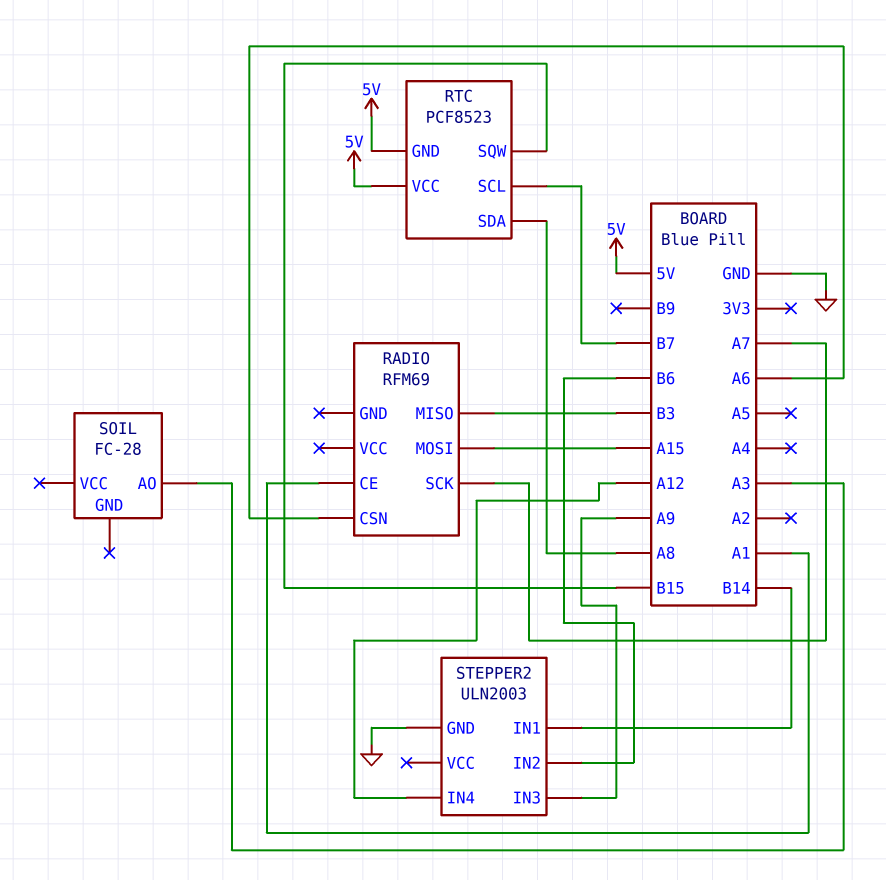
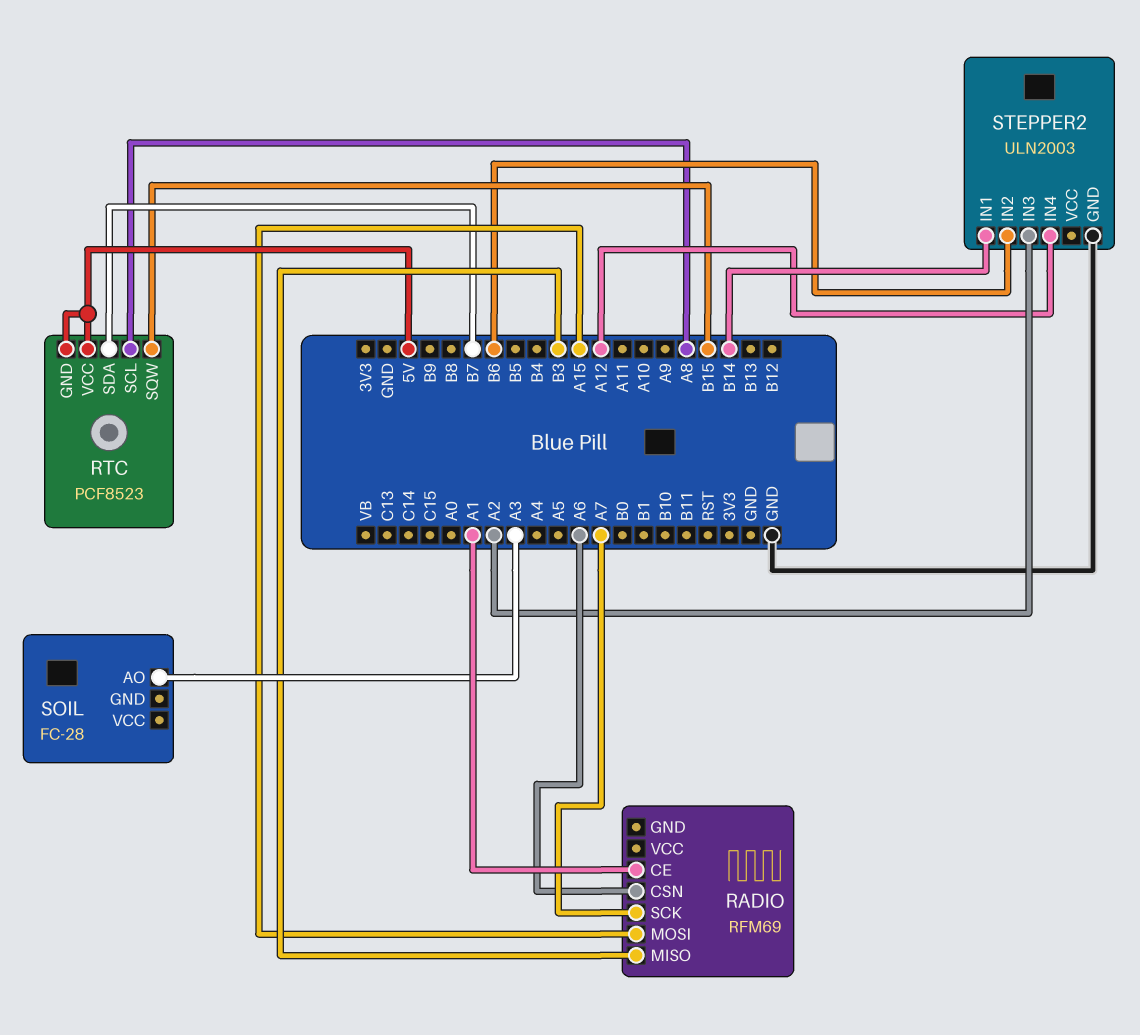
RTC pin SCL: B7 -> A8
RTC pin SDA: A8 -> B7
STEPPER2 pin IN3: A9 -> A2

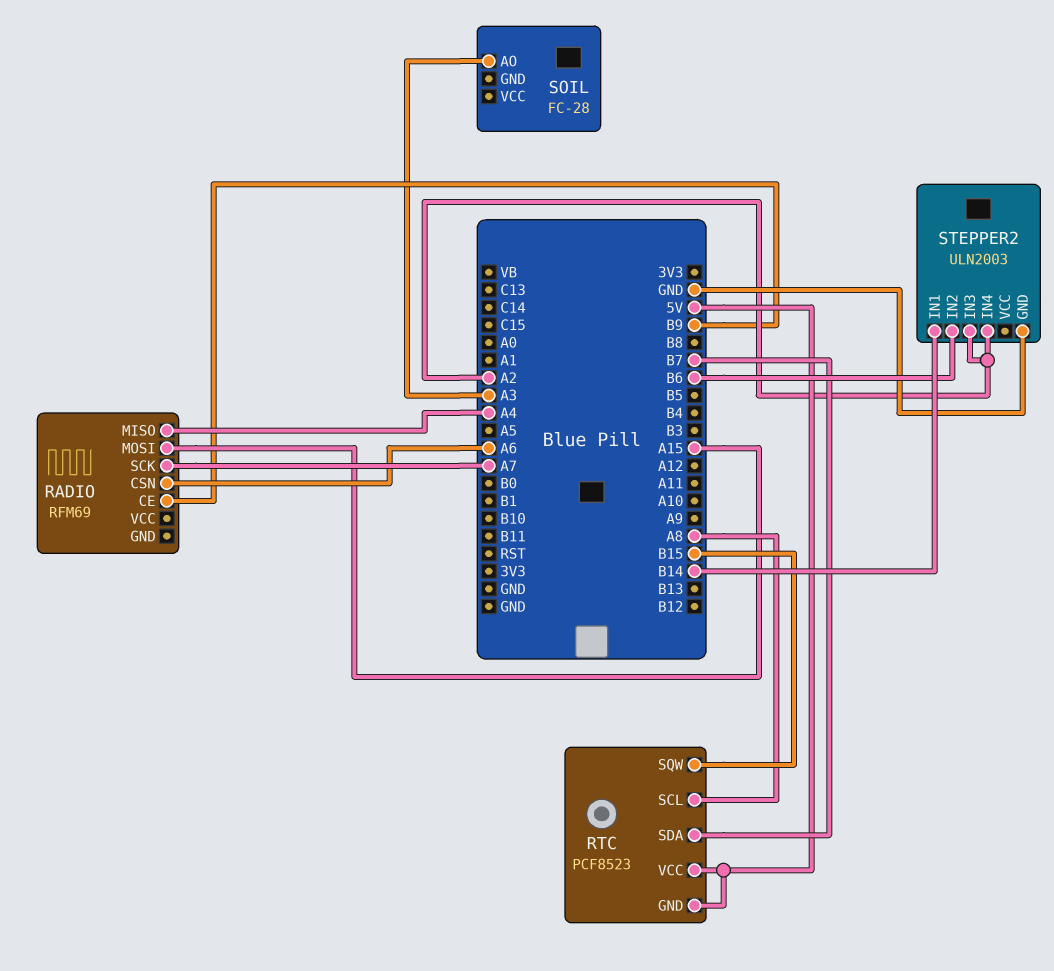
RADIO pin CE: A1 -> B9
RADIO pin MISO: B3 -> A4
STEPPER2 pin IN4: A12 -> A2

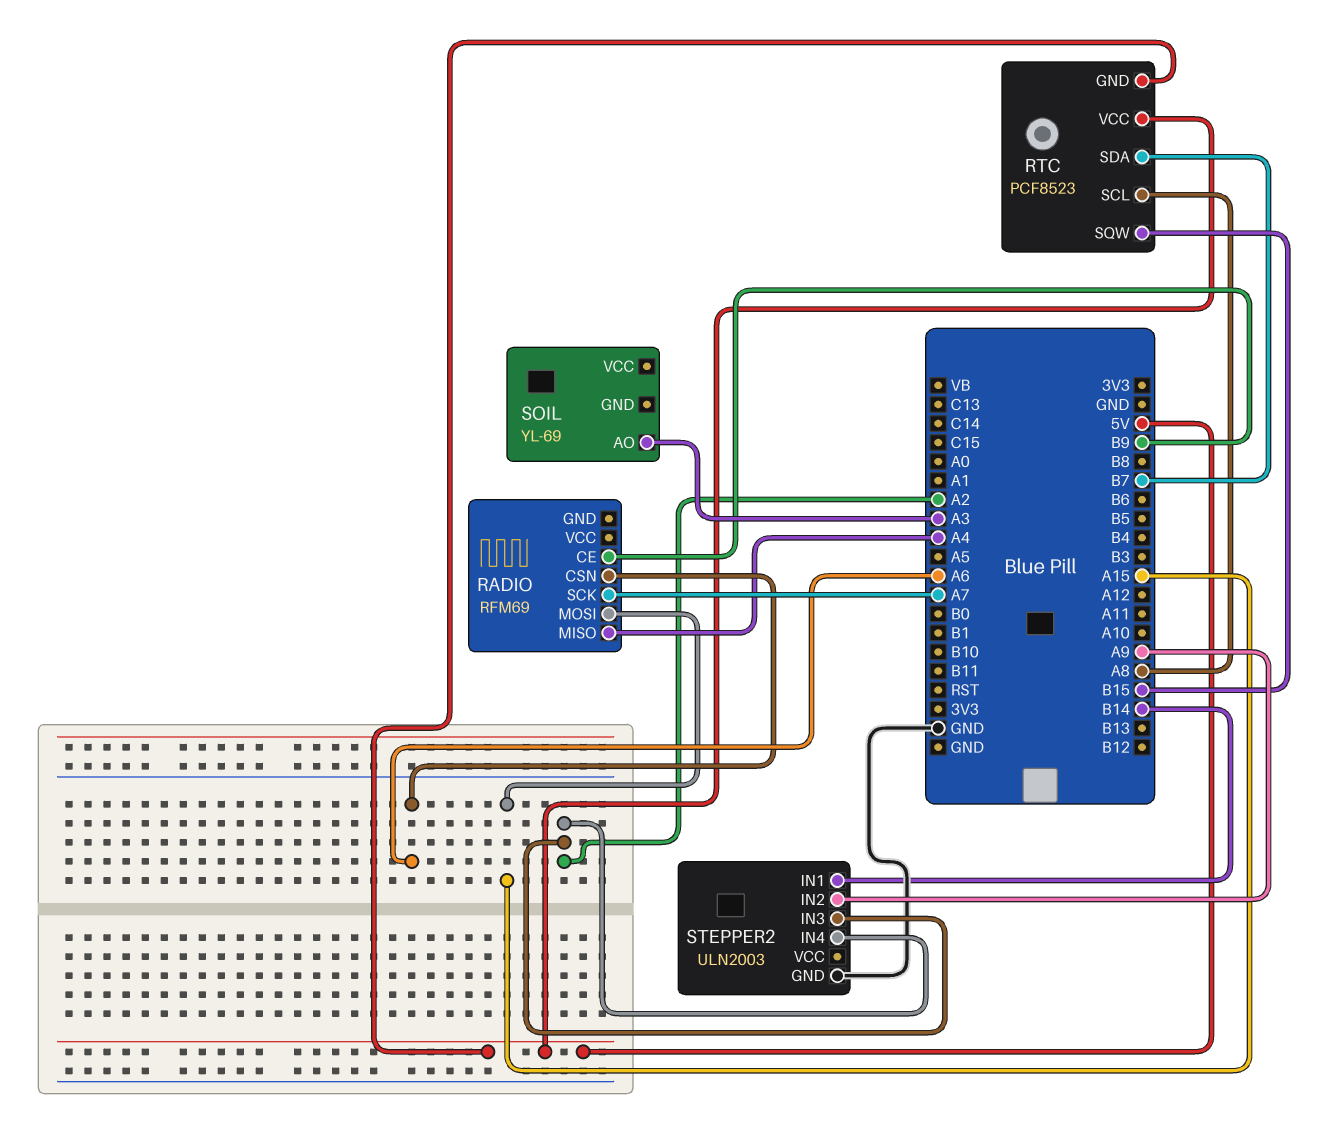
SOIL: FC-28 -> YL-69
STEPPER2 pin IN2: B6 -> A9

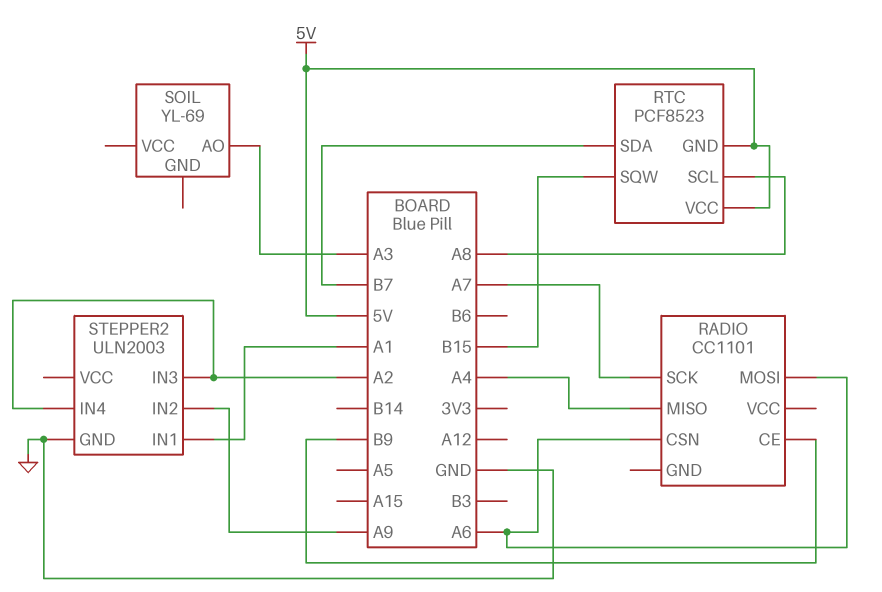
RADIO: RFM69 -> CC1101
RADIO pin MOSI: A15 -> A6
STEPPER2 pin IN1: B14 -> A1

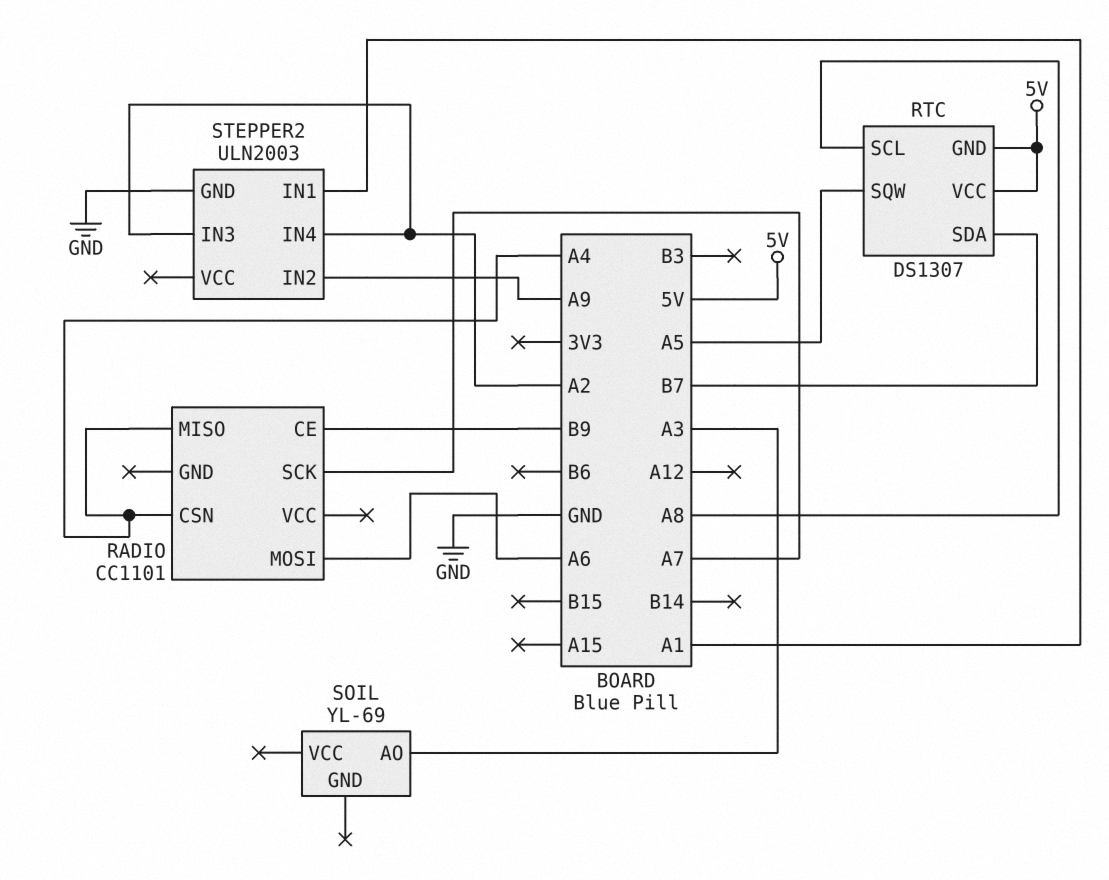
RADIO pin CSN: A6 -> A4
RTC: PCF8523 -> DS1307
RTC pin SQW: B15 -> A5

